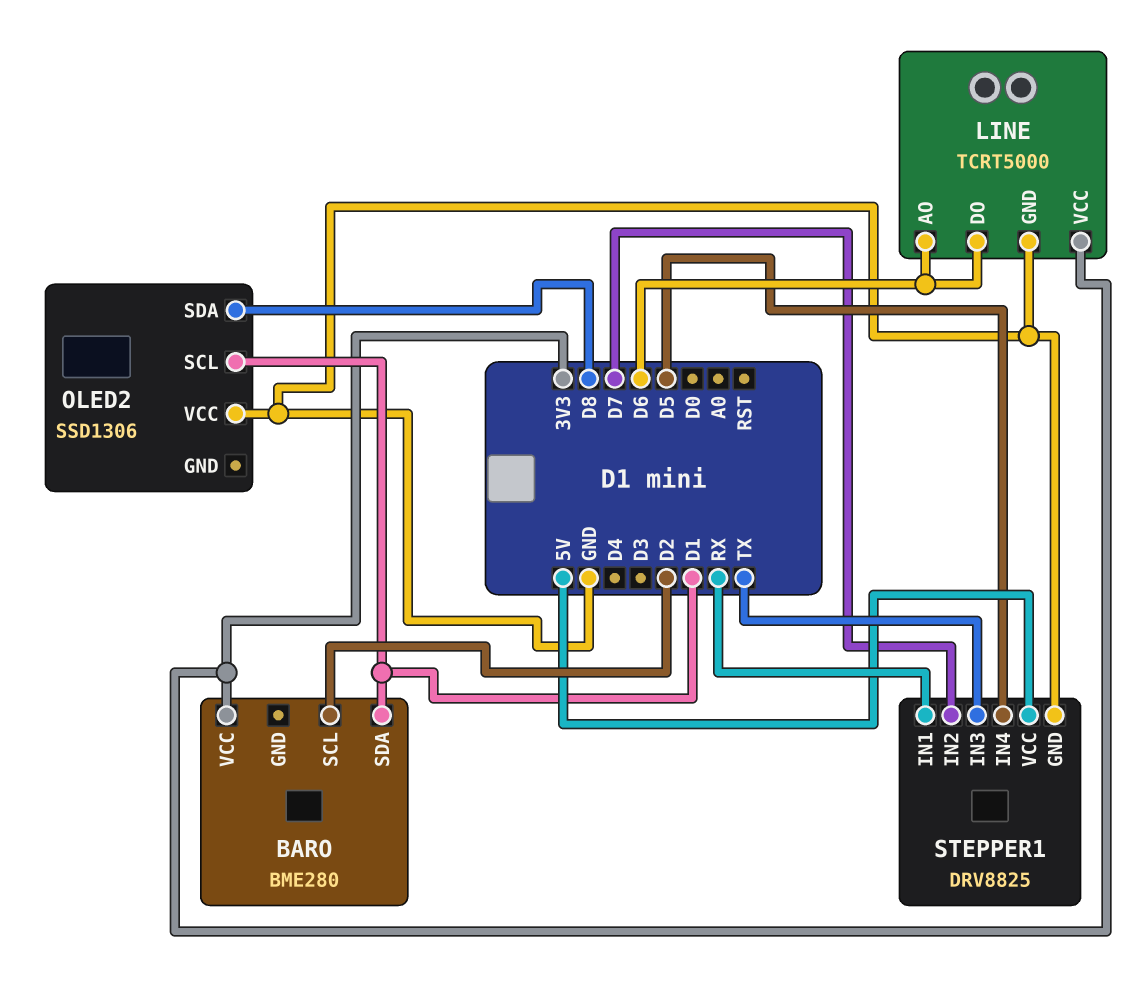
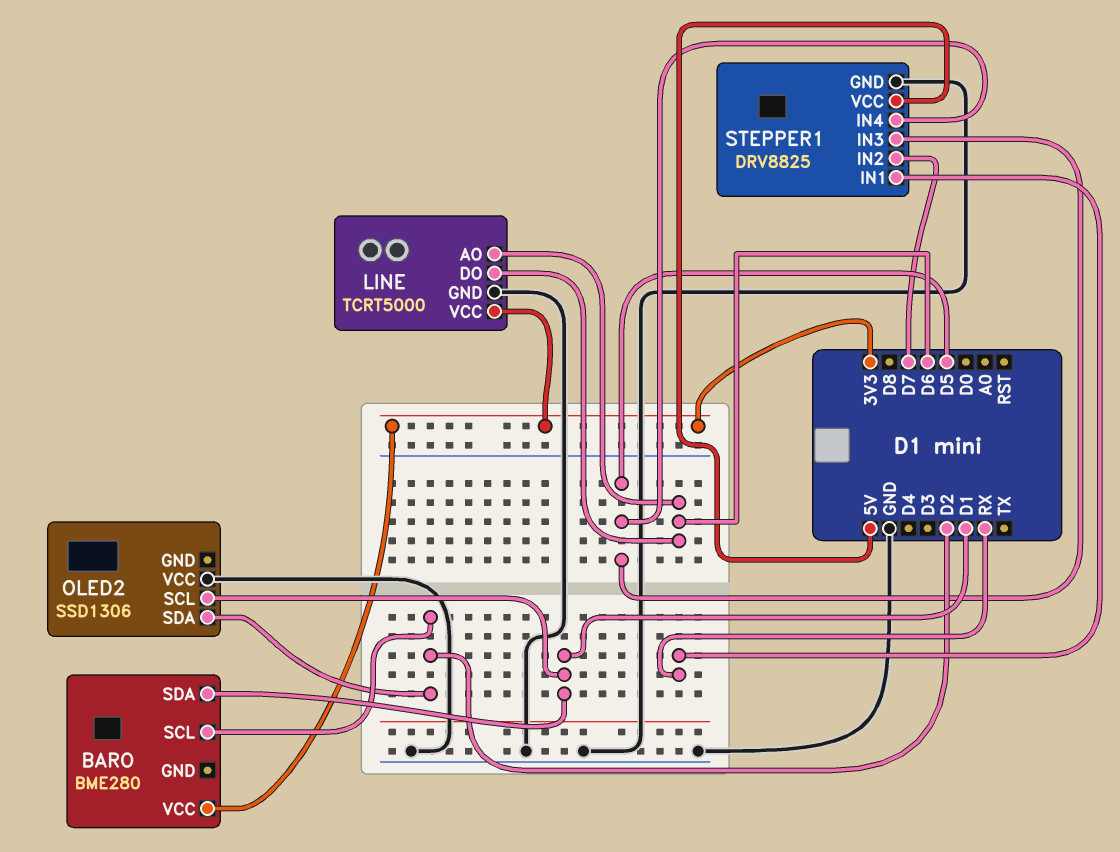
OLED2 pin SDA: D8 -> D2
STEPPER1 pin IN3: TX -> D5

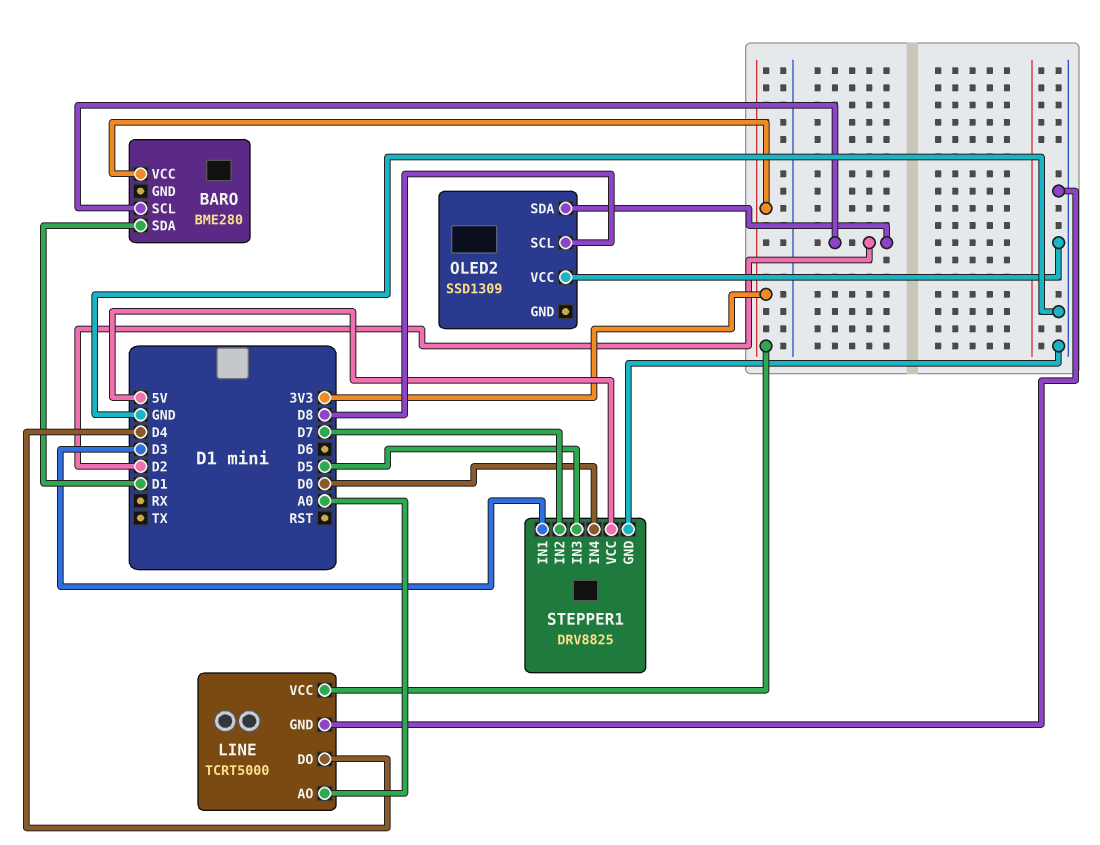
LINE pin AO: D6 -> A0
LINE pin DO: D6 -> D4
OLED2: SSD1306 -> SSD1309
OLED2 pin SCL: D1 -> D8
STEPPER1 pin IN1: RX -> D3
STEPPER1 pin IN4: D5 -> D0

